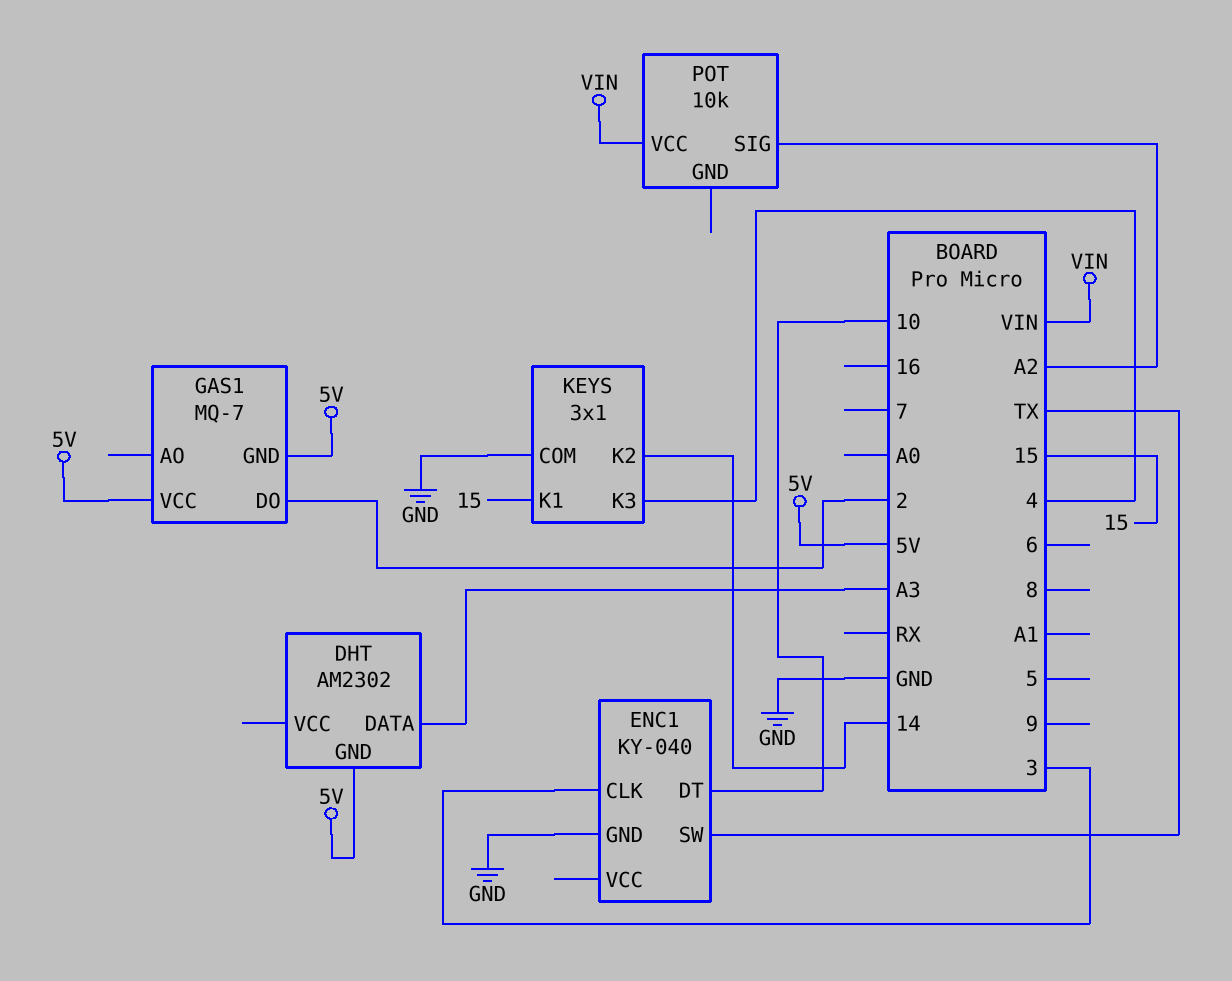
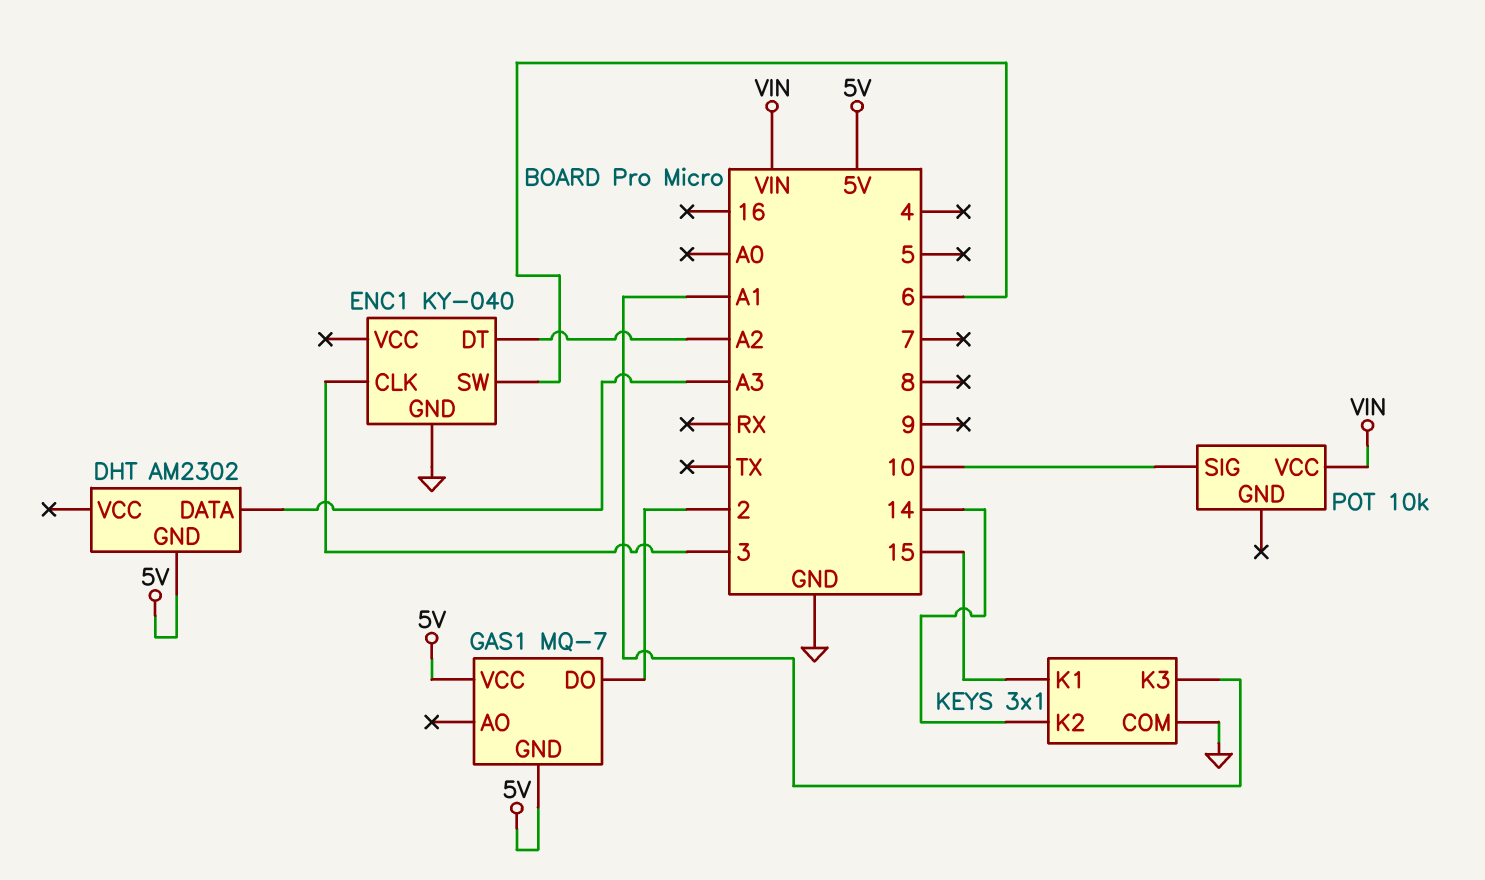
ENC1 pin DT: 10 -> A2
ENC1 pin SW: TX -> 6
KEYS pin K3: 4 -> A1
POT pin SIG: A2 -> 10

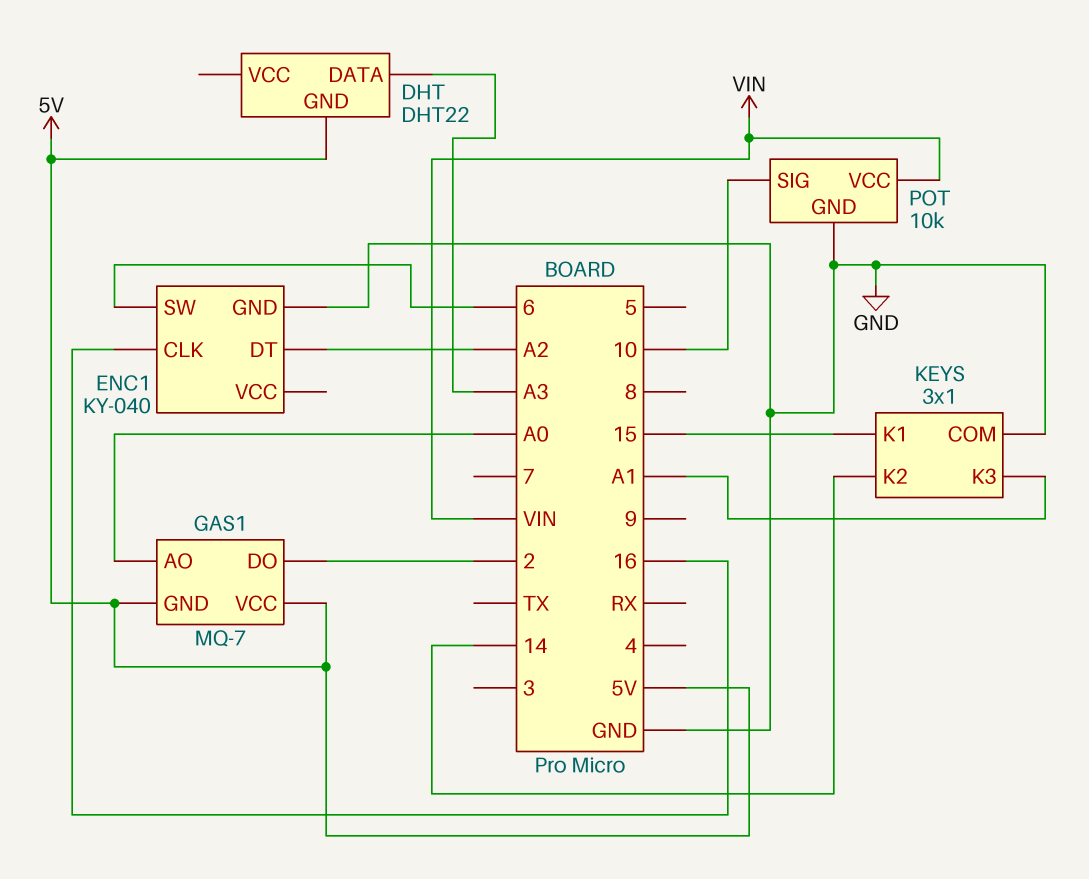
DHT: AM2302 -> DHT22
ENC1 pin CLK: 3 -> 16
GAS1 pin AO: none -> A0
POT pin GND: none -> GND

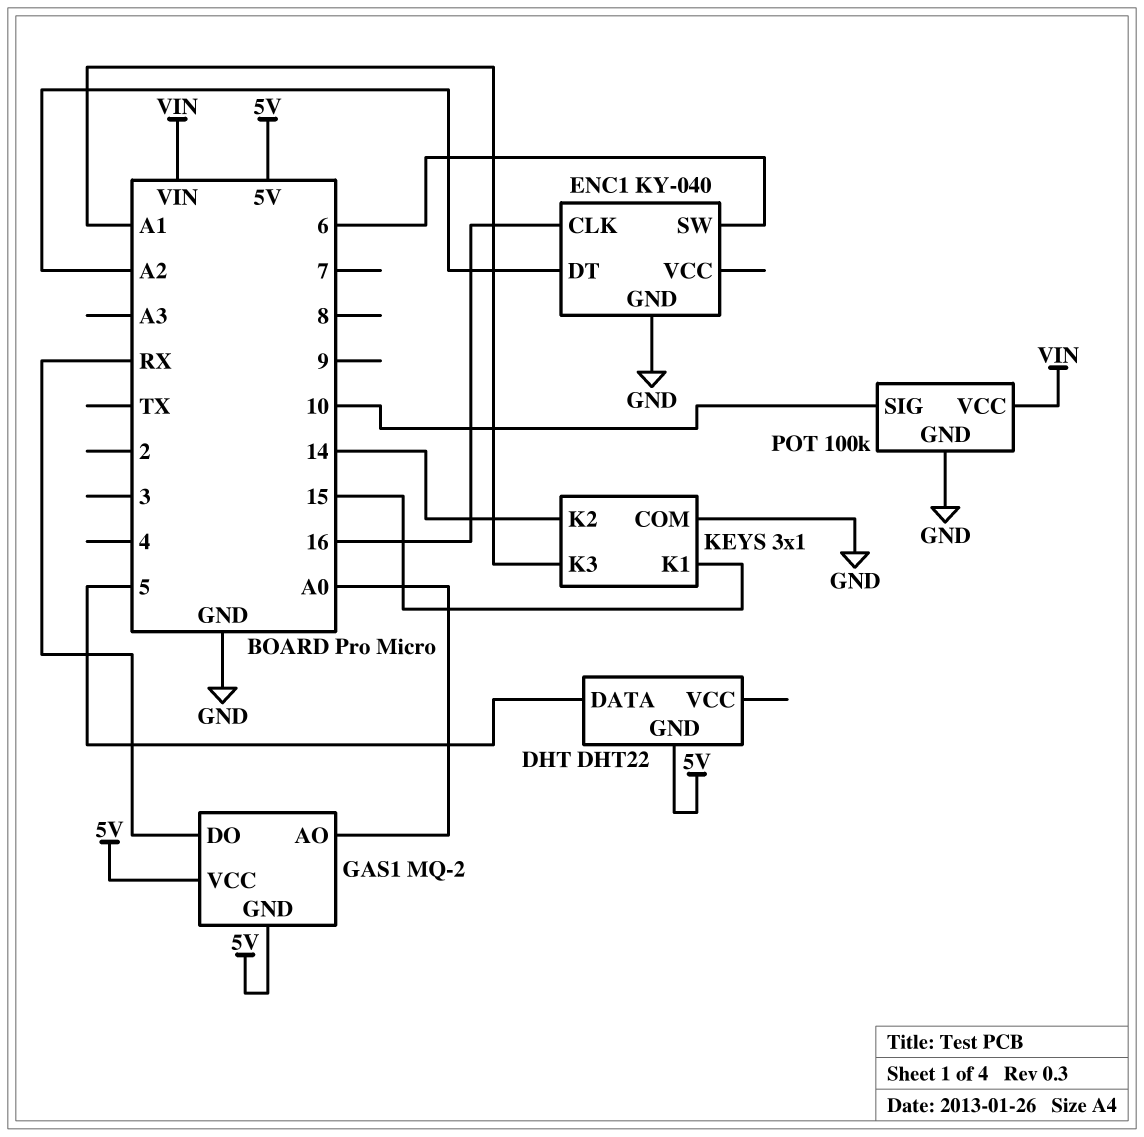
DHT pin DATA: A3 -> 5
GAS1: MQ-7 -> MQ-2
GAS1 pin DO: 2 -> RX
POT: 10k -> 100k

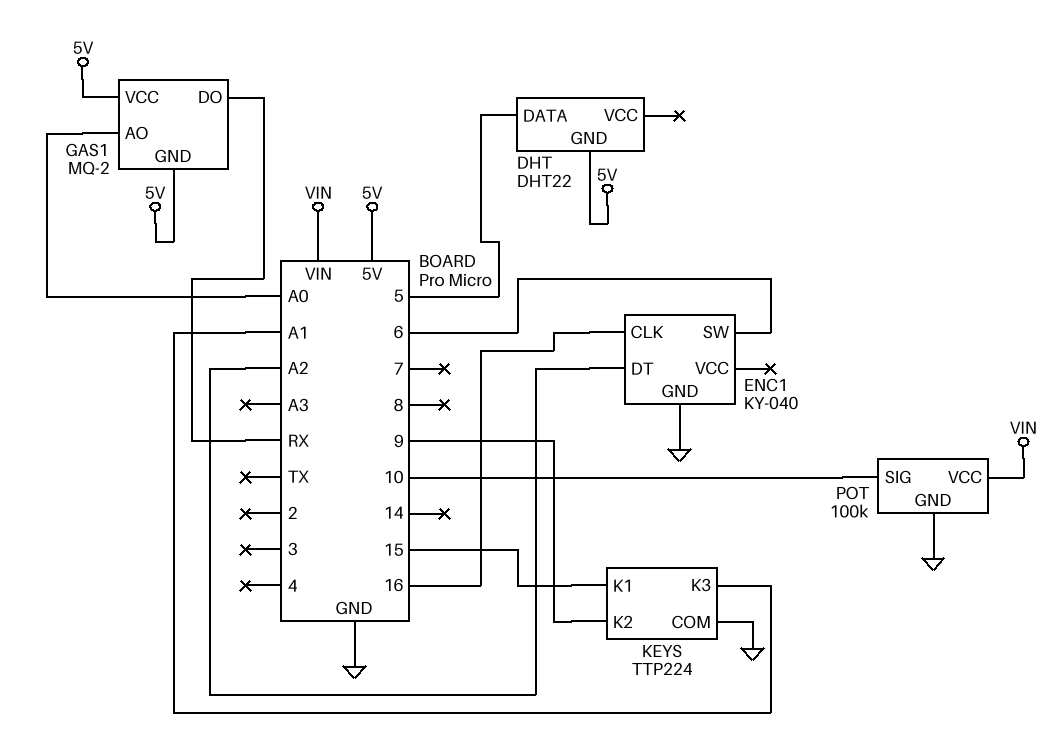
KEYS: 3x1 -> TTP224
KEYS pin K2: 14 -> 9

